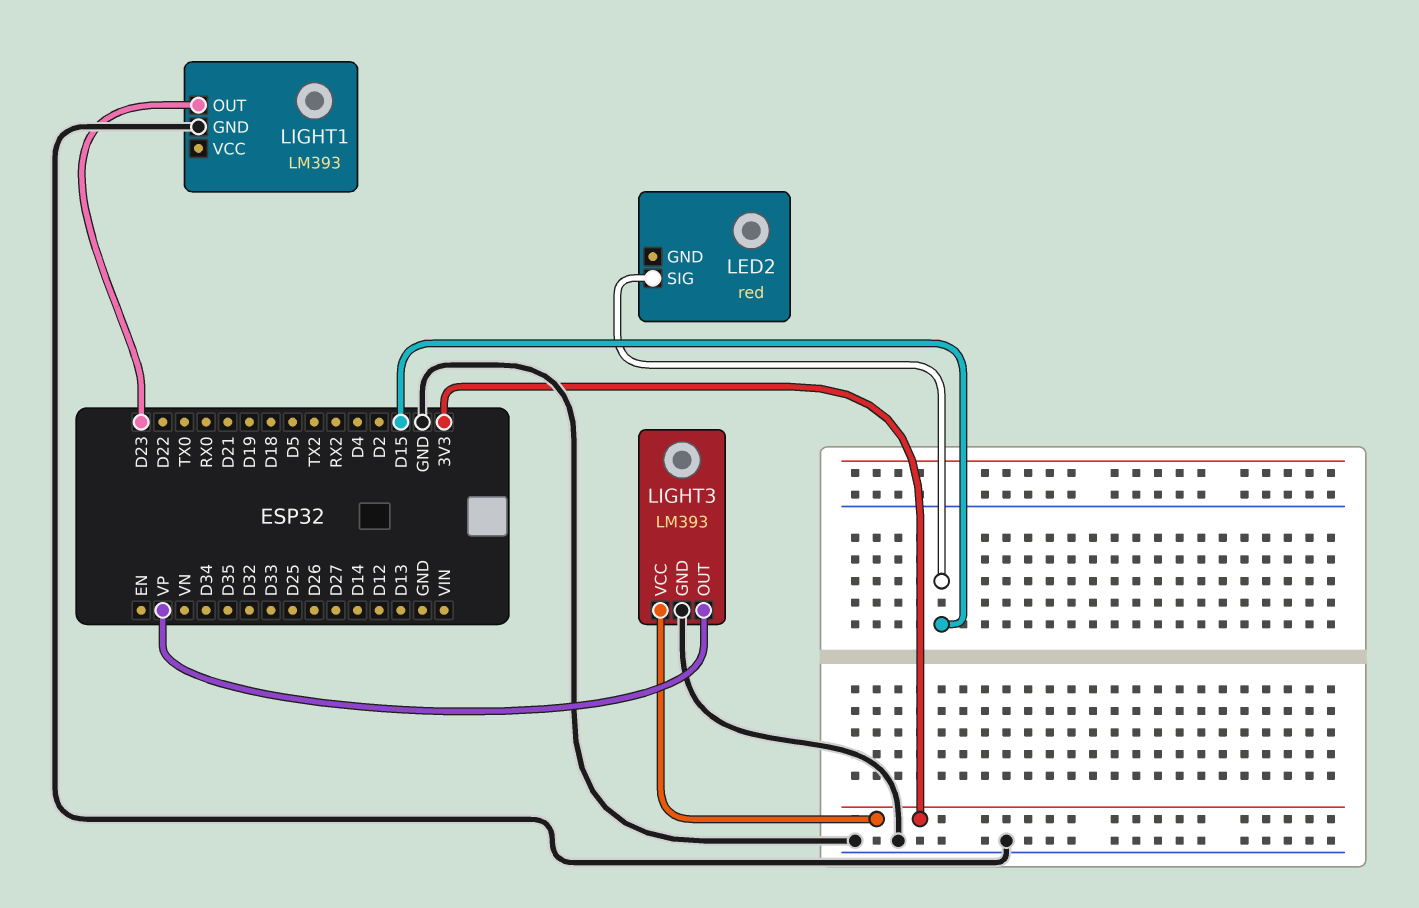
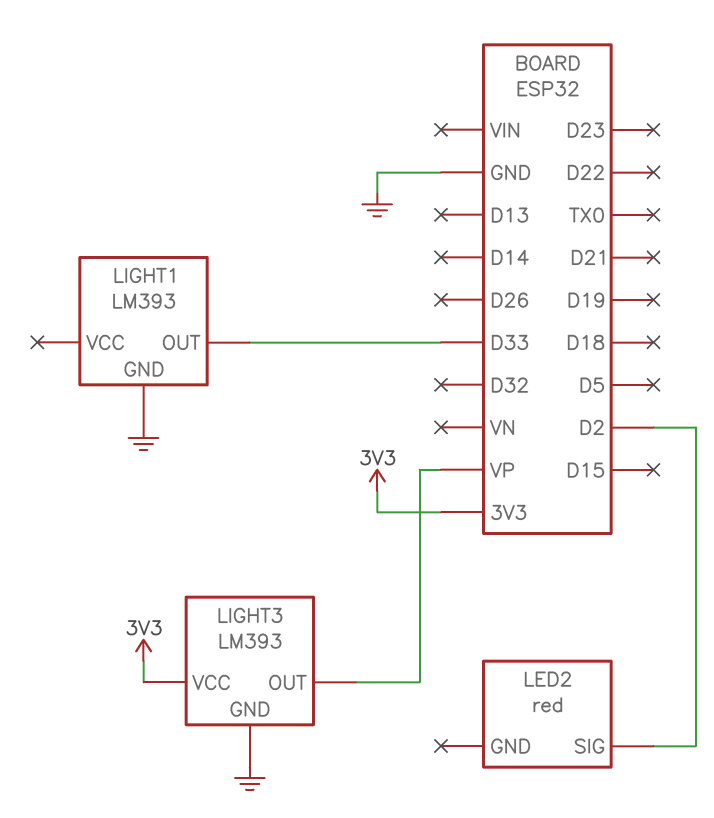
LED2 pin SIG: D15 -> D2
LIGHT1 pin OUT: D23 -> D33

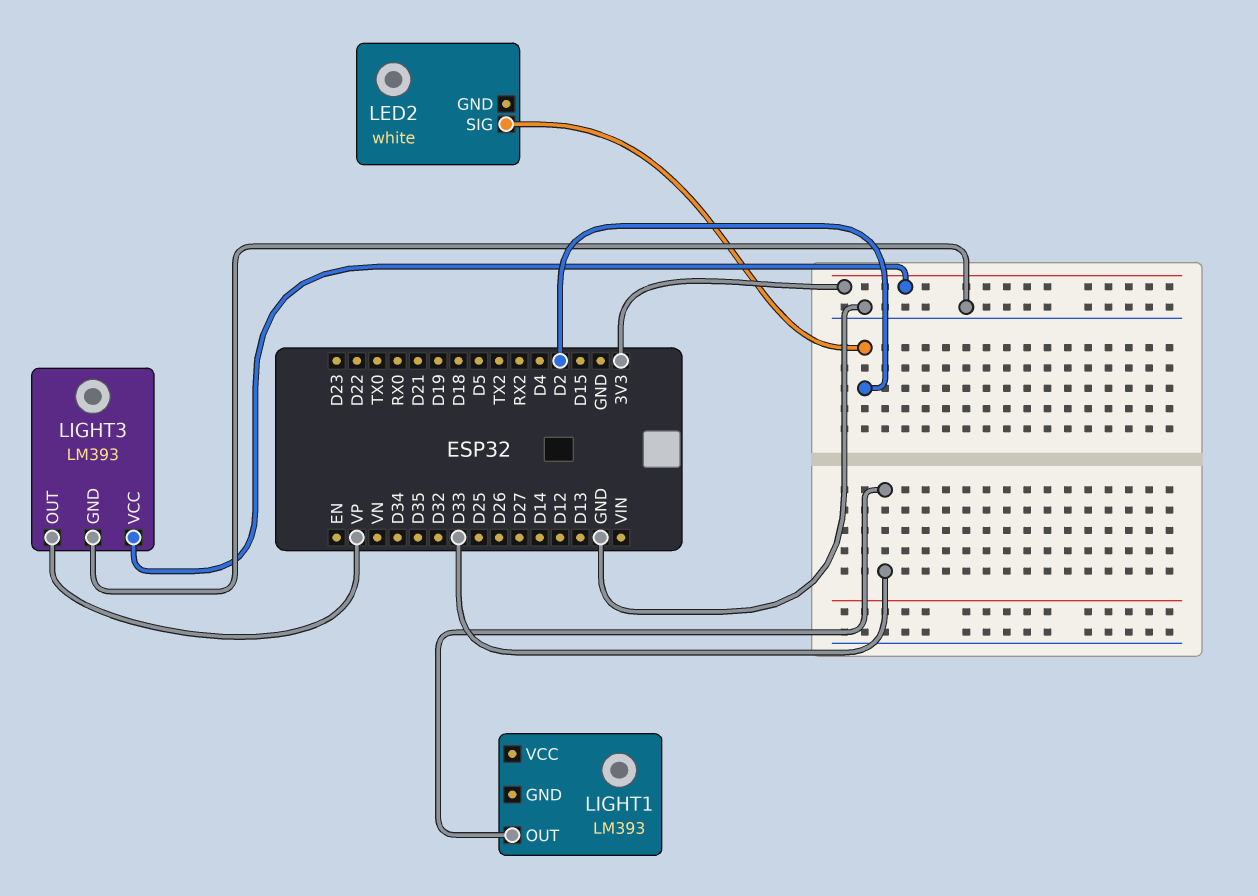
LED2: red -> white
LIGHT1 pin GND: GND -> none

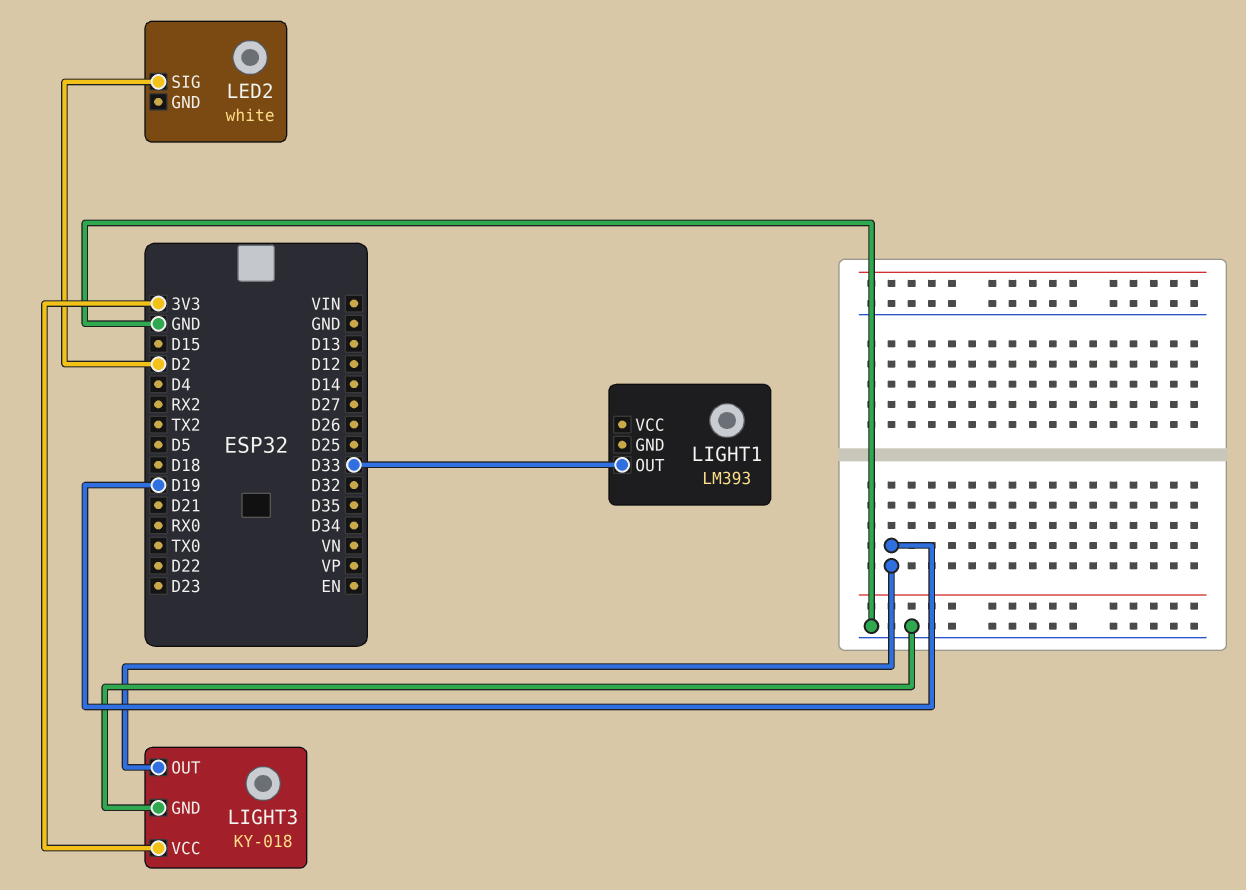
LIGHT3: LM393 -> KY-018
LIGHT3 pin OUT: VP -> D19

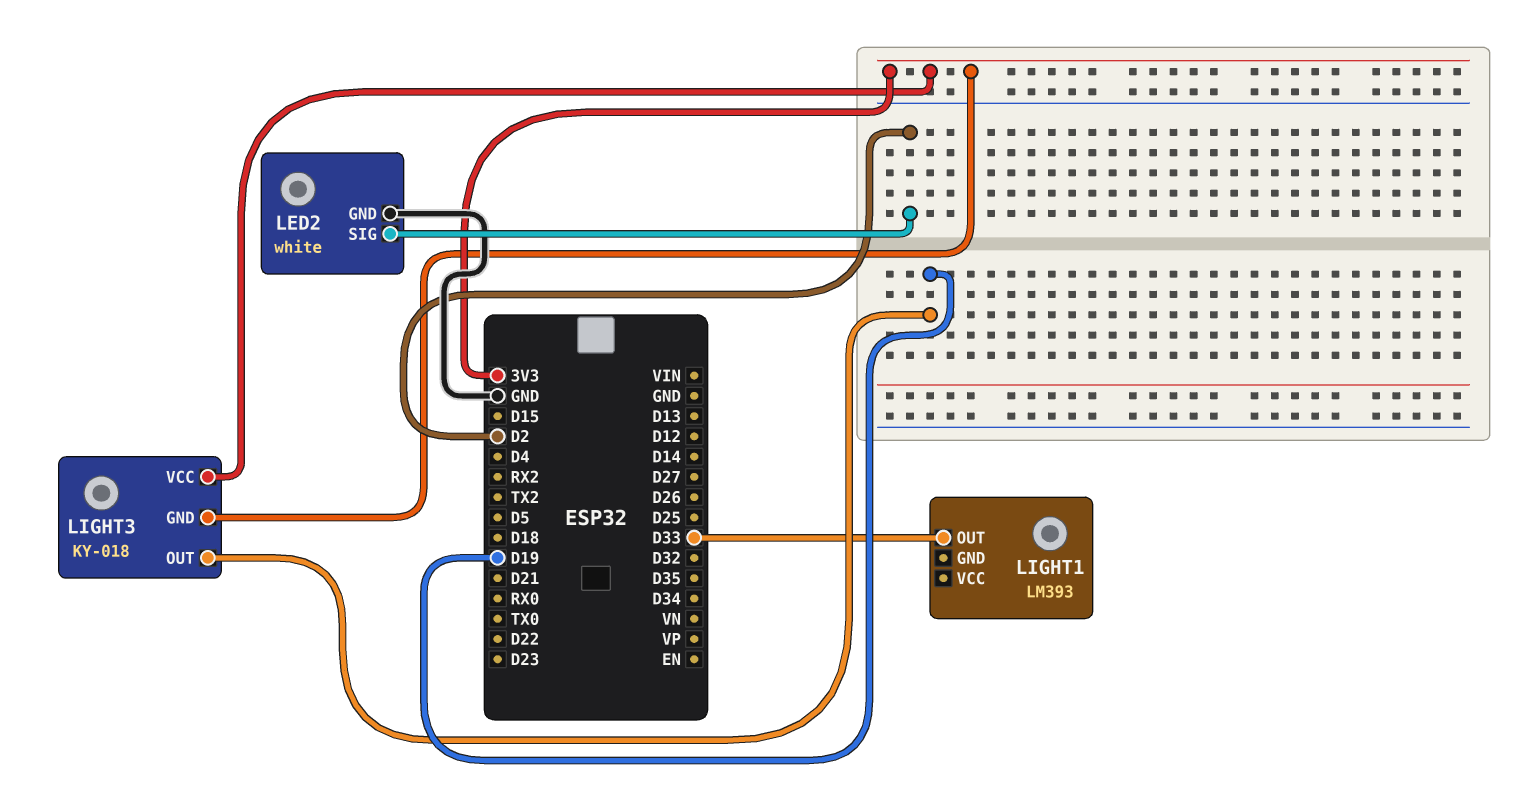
LED2 pin GND: none -> GND
LIGHT3 pin GND: GND -> 3V3

